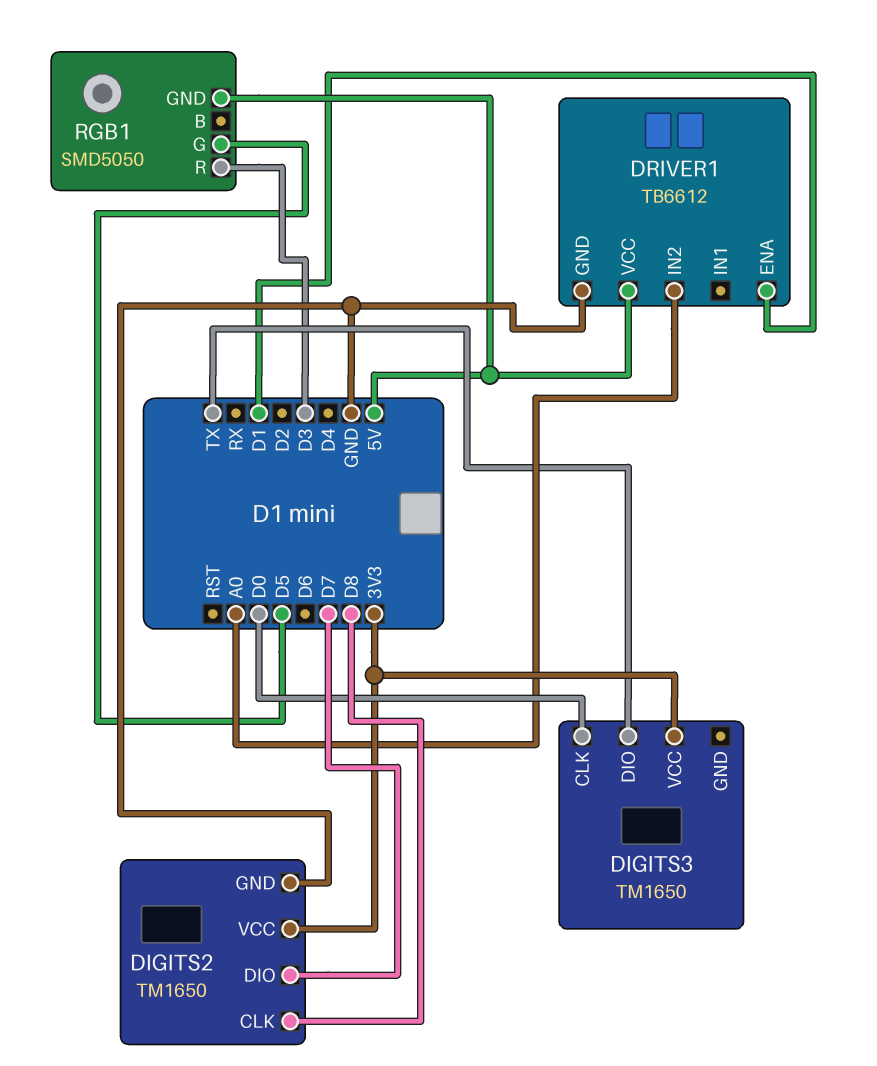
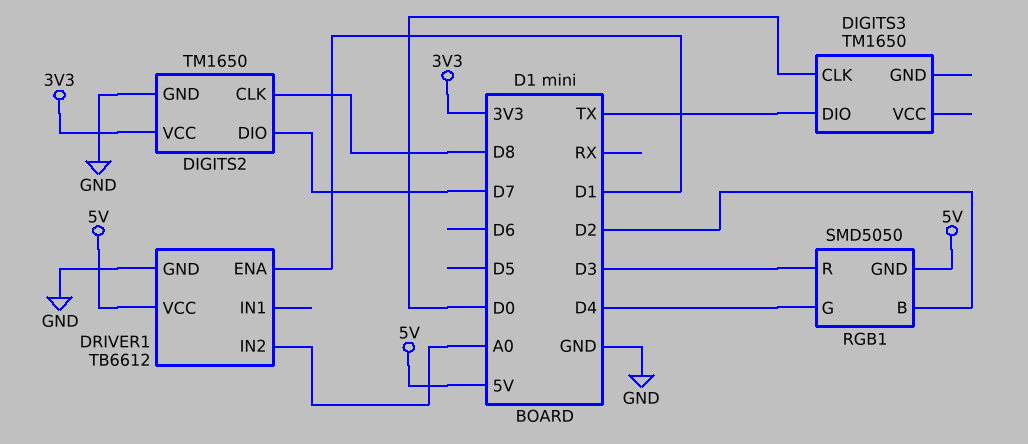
DIGITS3 pin VCC: 3V3 -> none
RGB1 pin B: none -> D2
RGB1 pin G: D5 -> D4

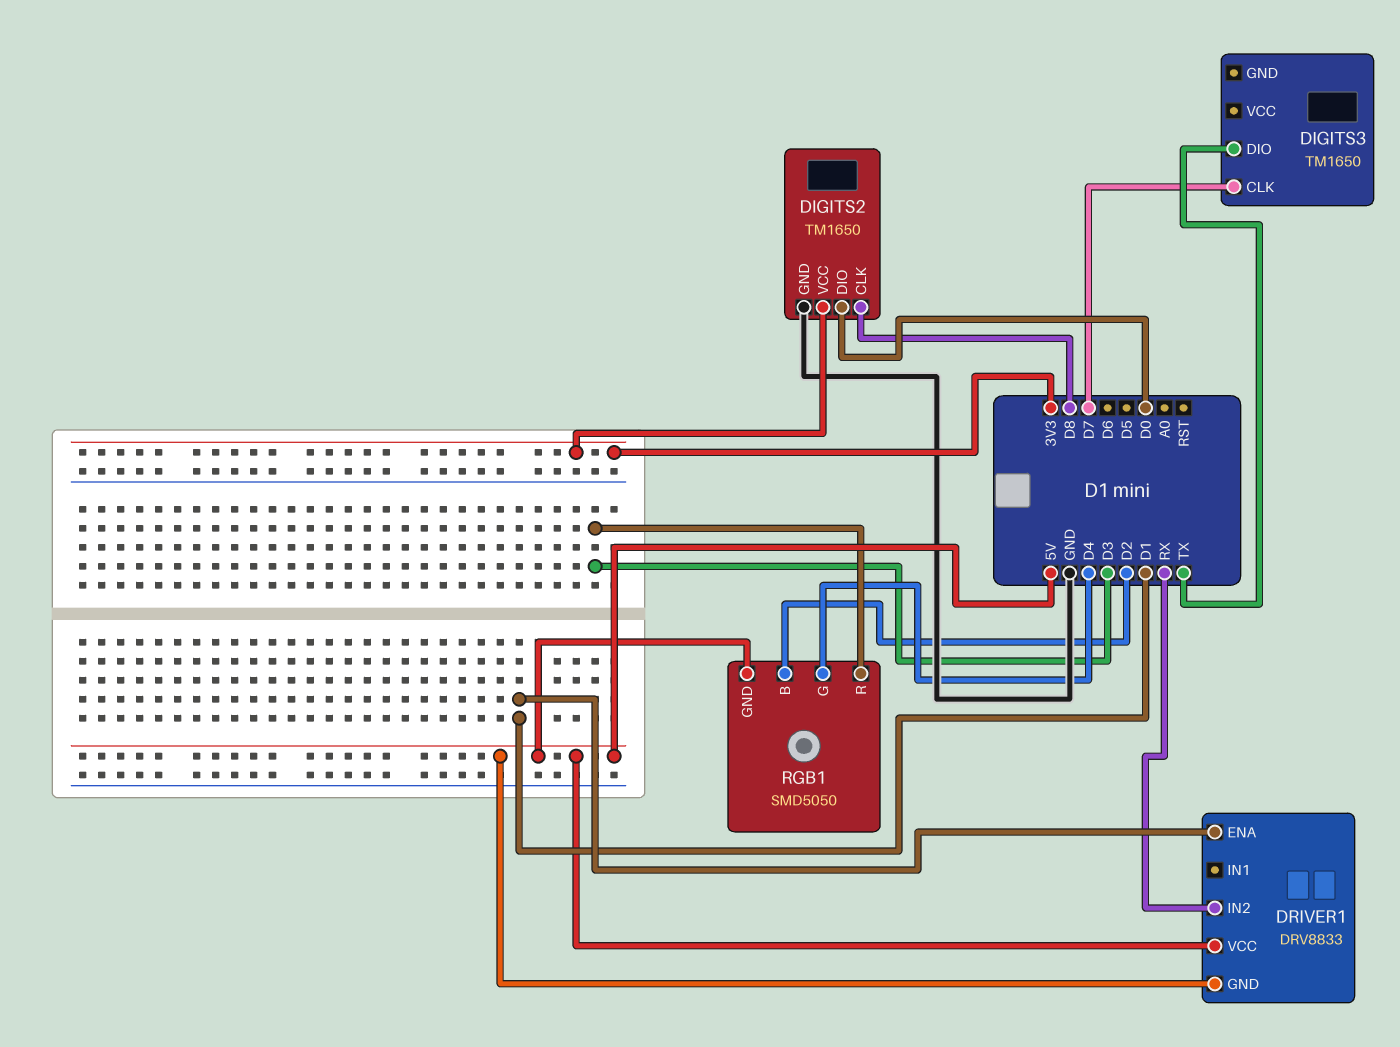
DIGITS2 pin DIO: D7 -> D0
DIGITS3 pin CLK: D0 -> D7
DRIVER1: TB6612 -> DRV8833
DRIVER1 pin GND: GND -> 5V
DRIVER1 pin IN2: A0 -> RX

